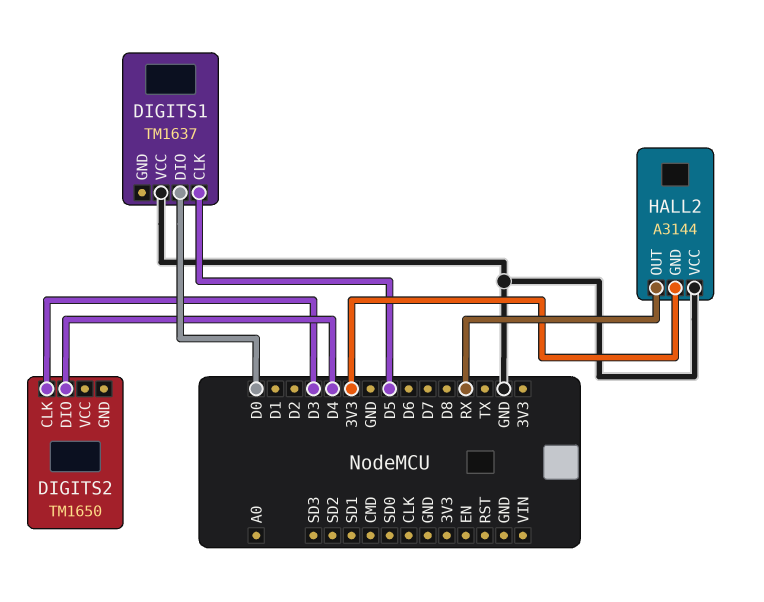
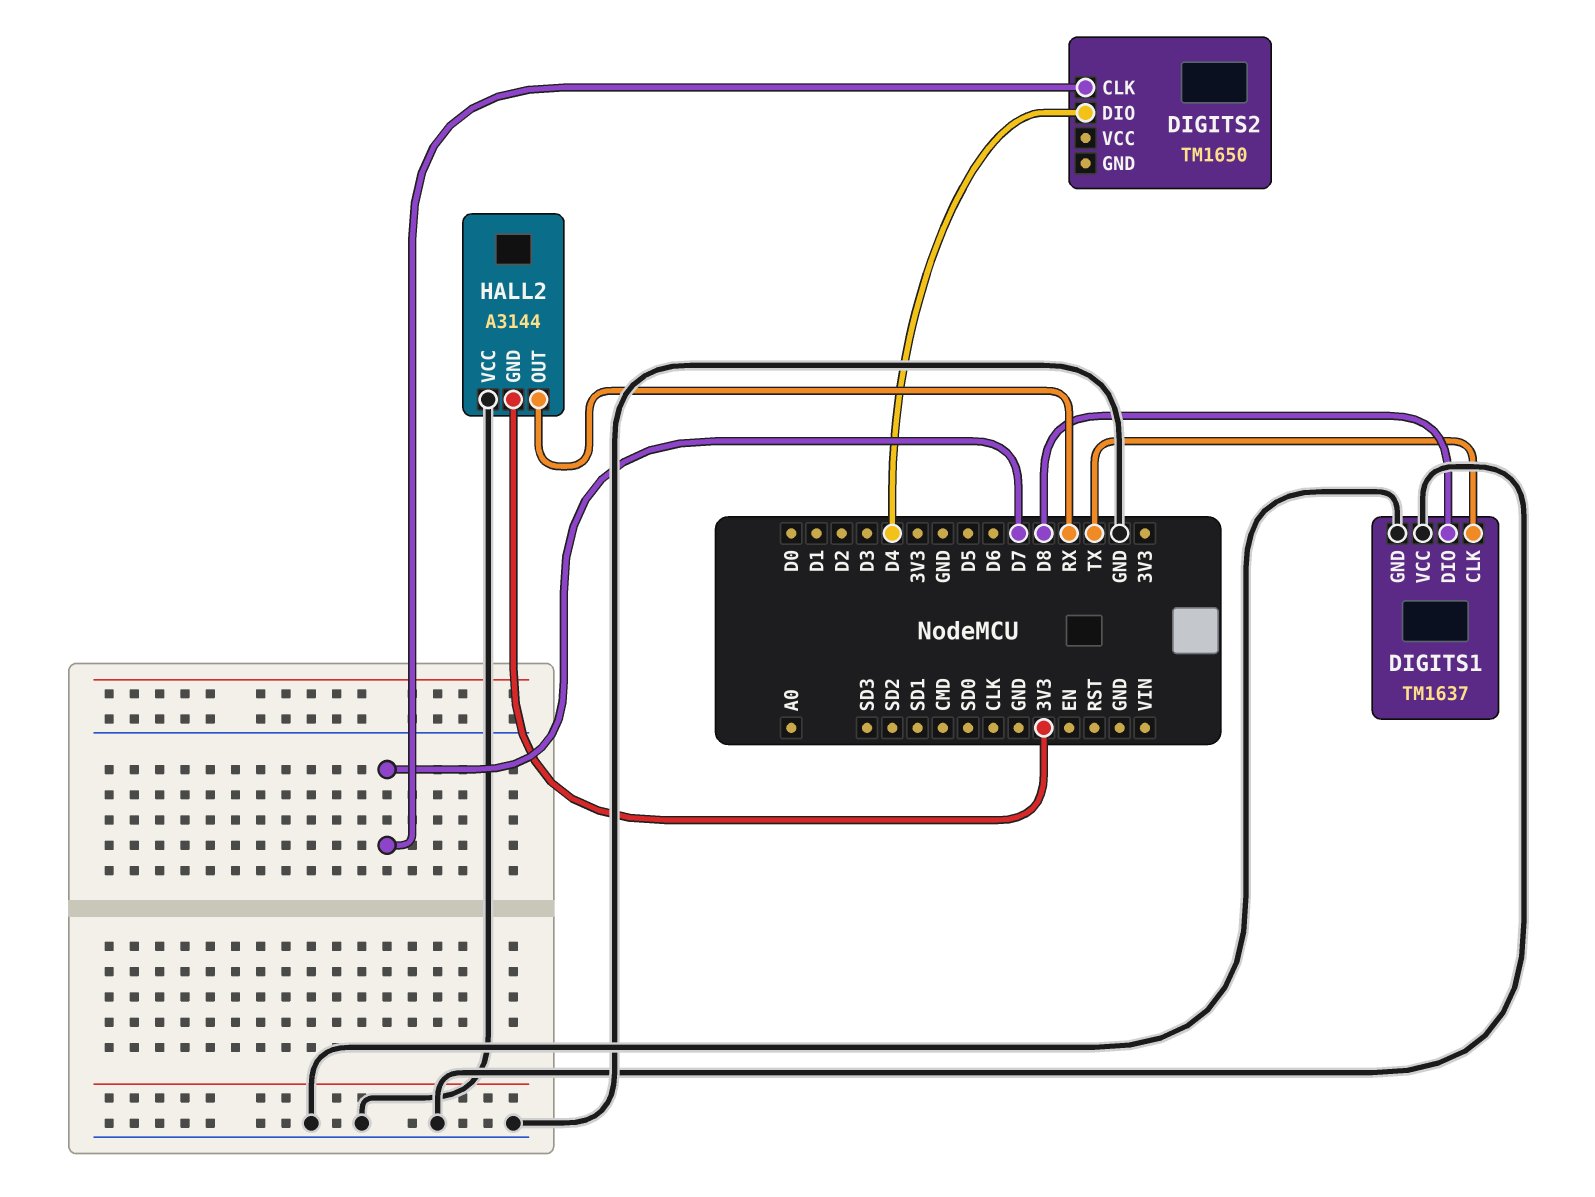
DIGITS1 pin CLK: D5 -> TX
DIGITS1 pin DIO: D0 -> D8
DIGITS1 pin GND: none -> GND
DIGITS2 pin CLK: D3 -> D7

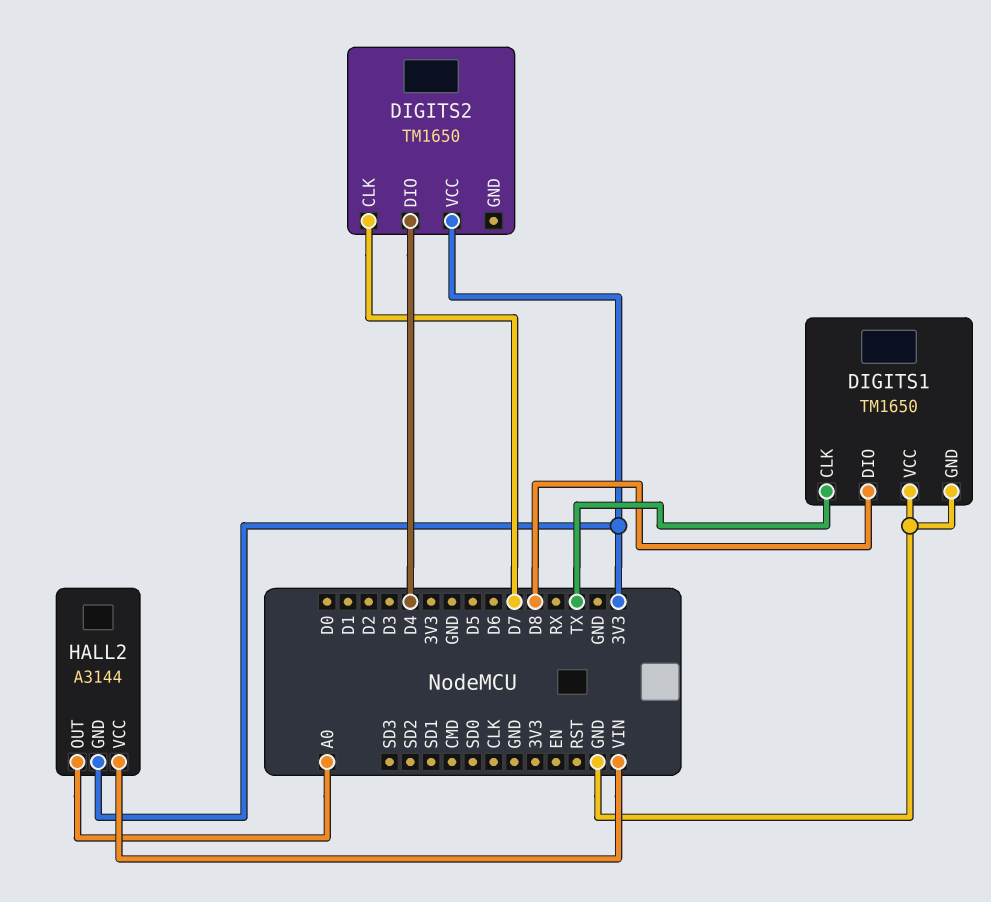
DIGITS1: TM1637 -> TM1650
DIGITS2 pin VCC: none -> 3V3
HALL2 pin OUT: RX -> A0
HALL2 pin VCC: GND -> VIN

